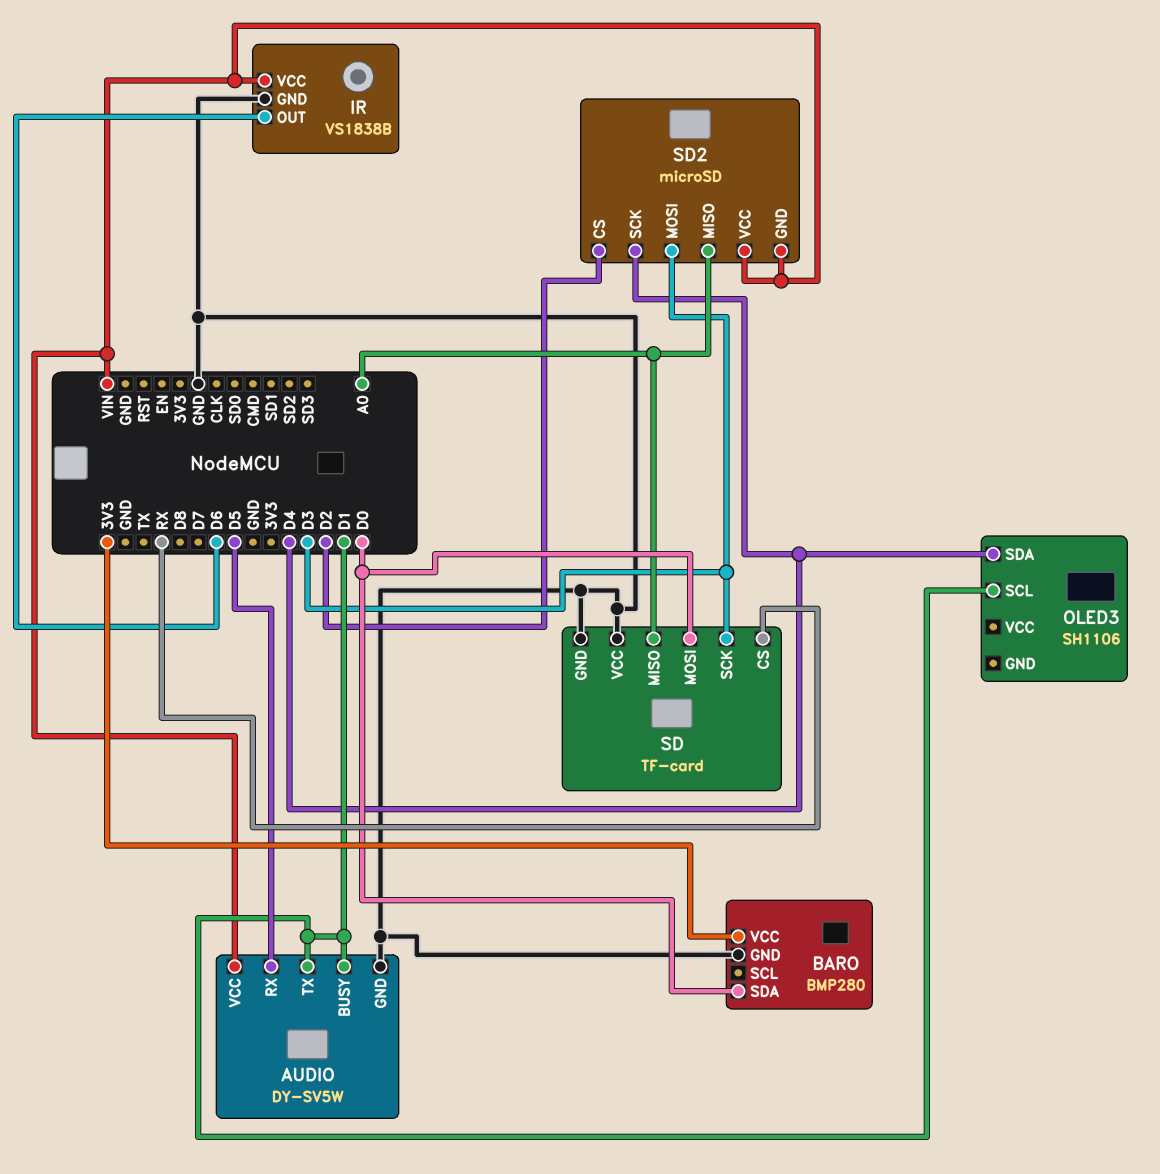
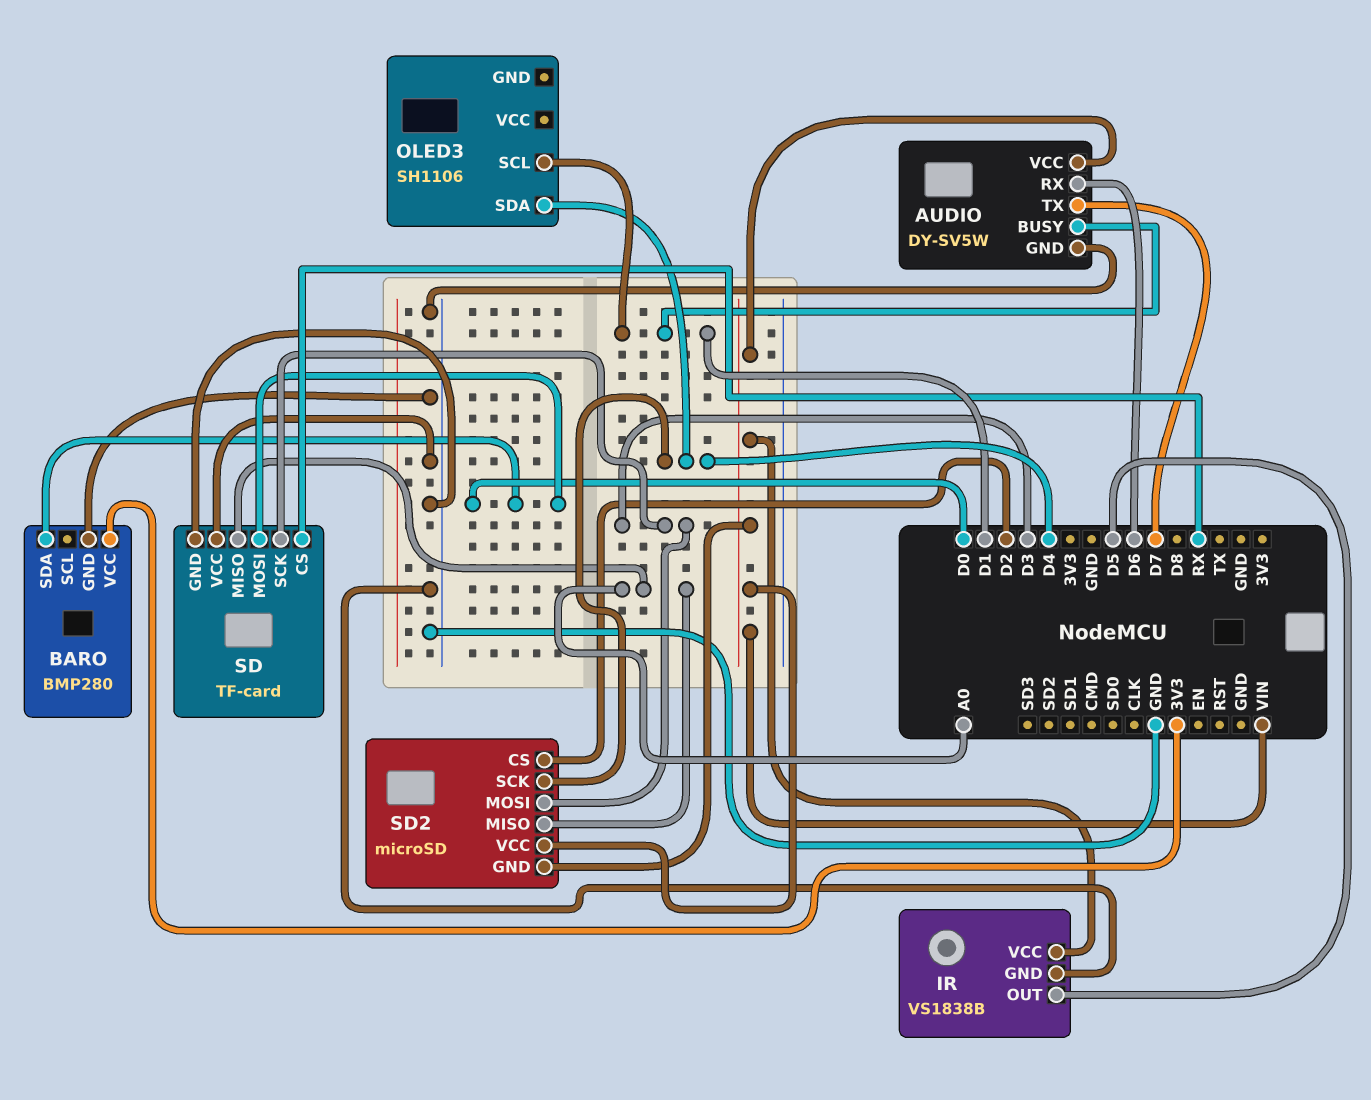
AUDIO pin RX: D5 -> D6
AUDIO pin TX: D1 -> D7
IR pin OUT: D6 -> D5

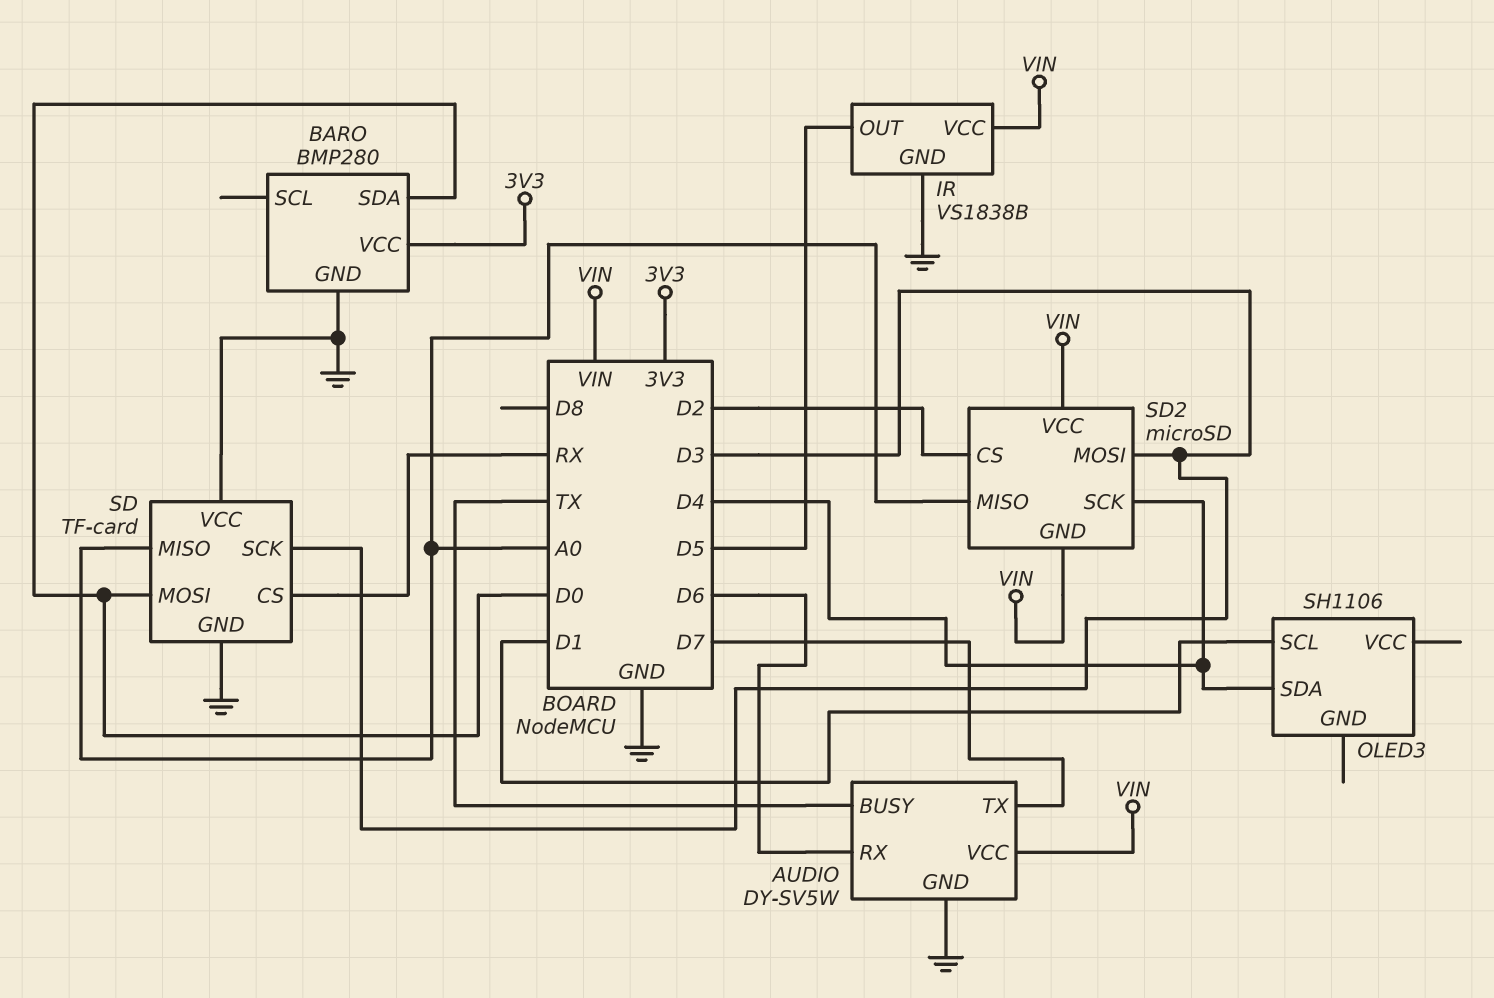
AUDIO pin BUSY: D1 -> TX

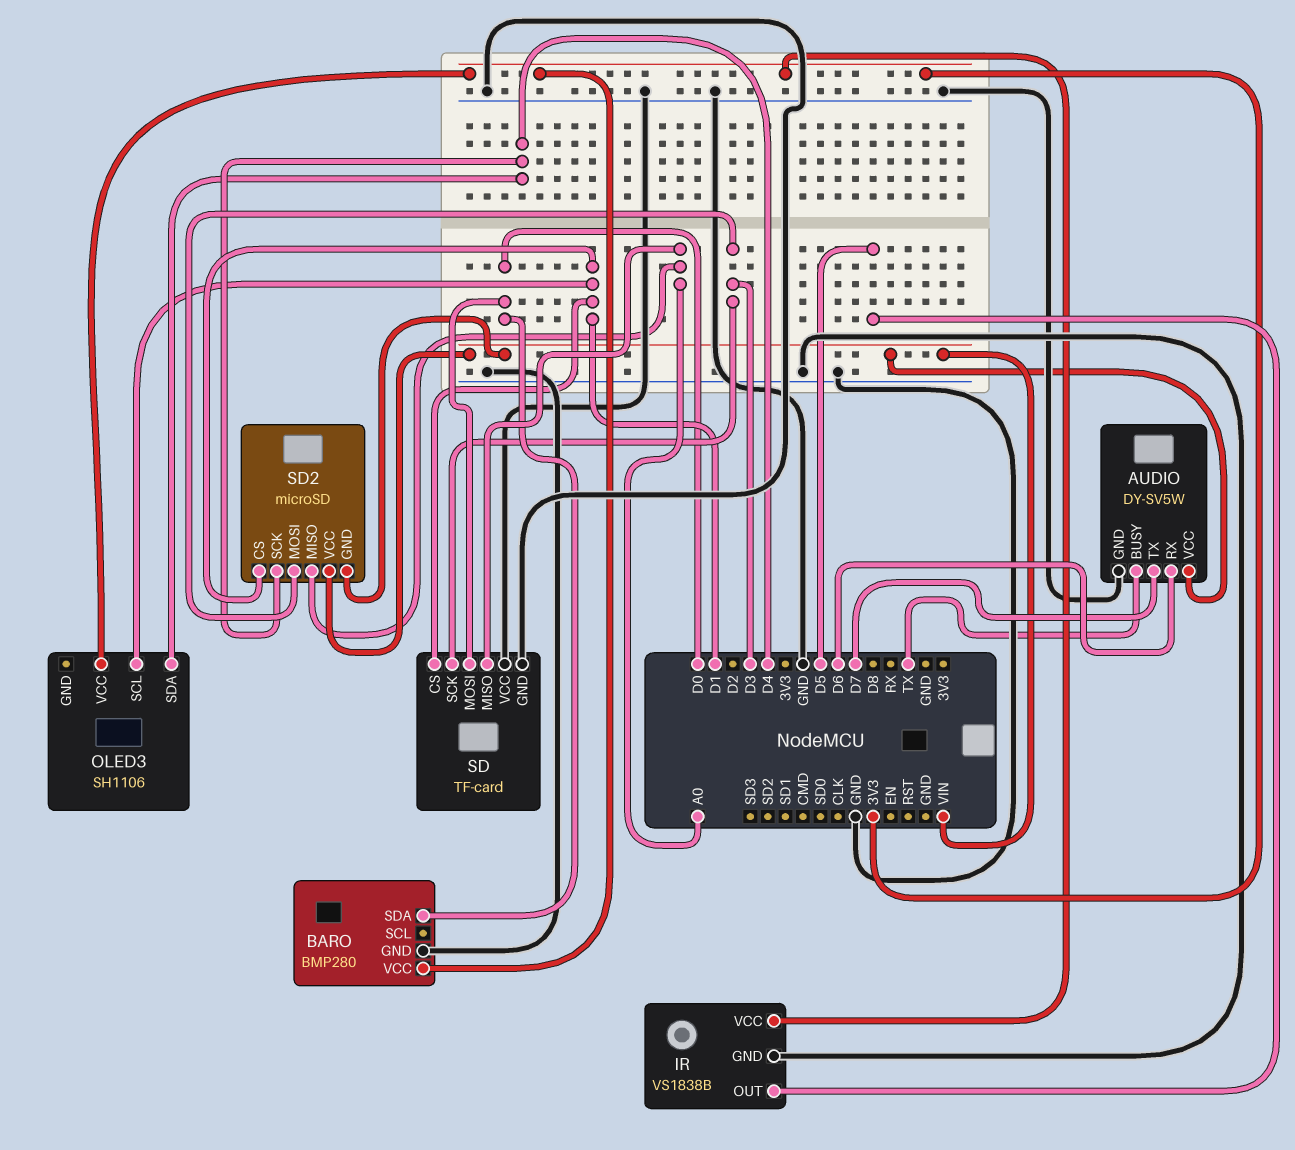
IR pin VCC: VIN -> 3V3
OLED3 pin VCC: none -> 3V3
SD pin CS: RX -> D1
SD2 pin CS: D2 -> D1

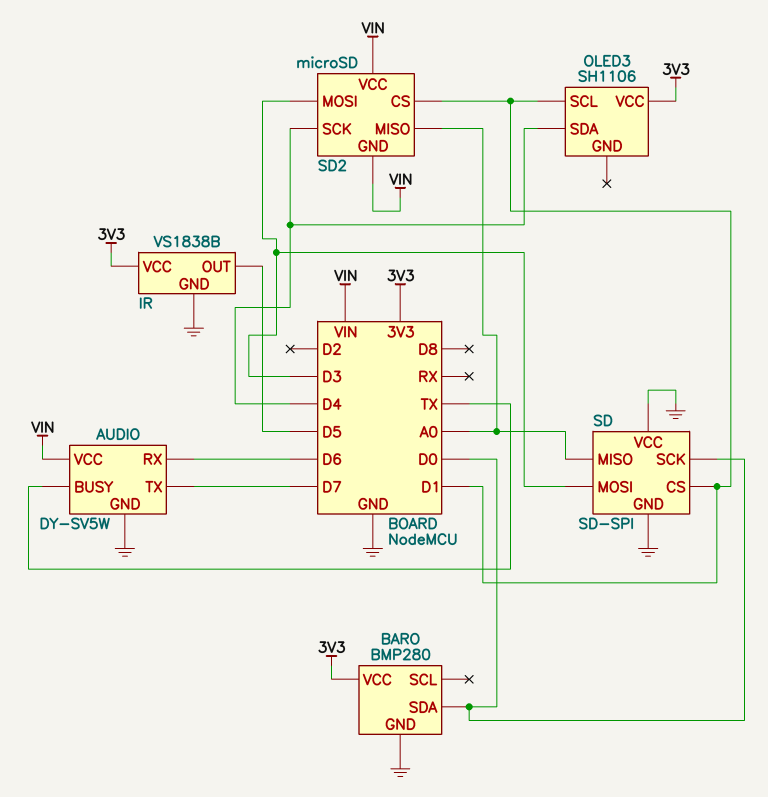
SD: TF-card -> SD-SPI
SD pin MOSI: D0 -> D3
SD pin SCK: D3 -> D0

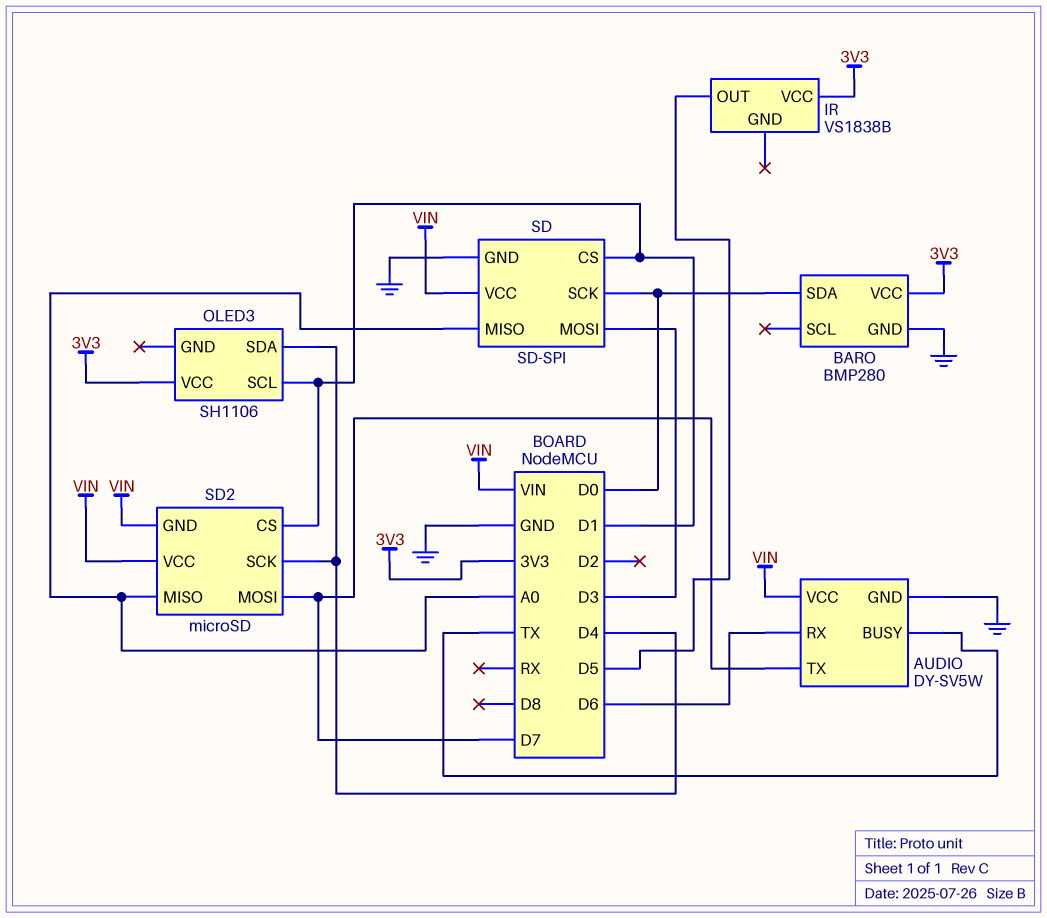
IR pin GND: GND -> none
SD pin VCC: GND -> VIN
SD2 pin MOSI: D3 -> D7

